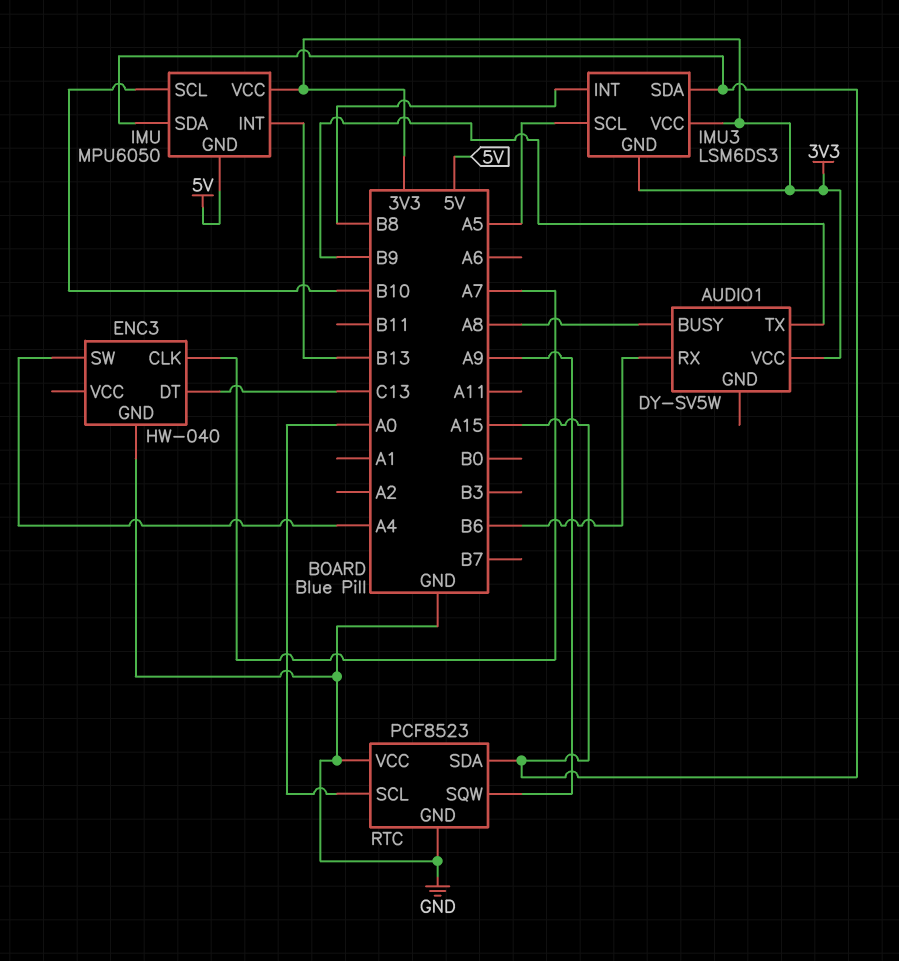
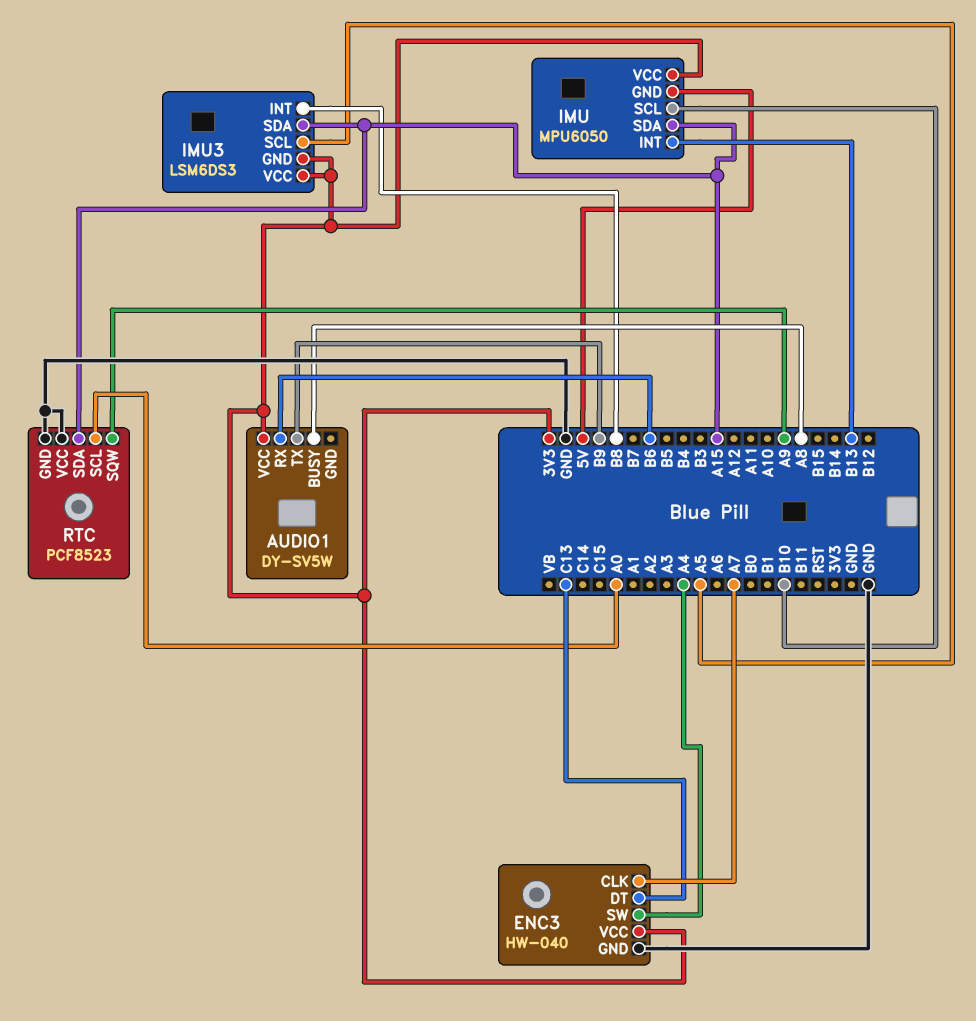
ENC3 pin VCC: none -> 3V3

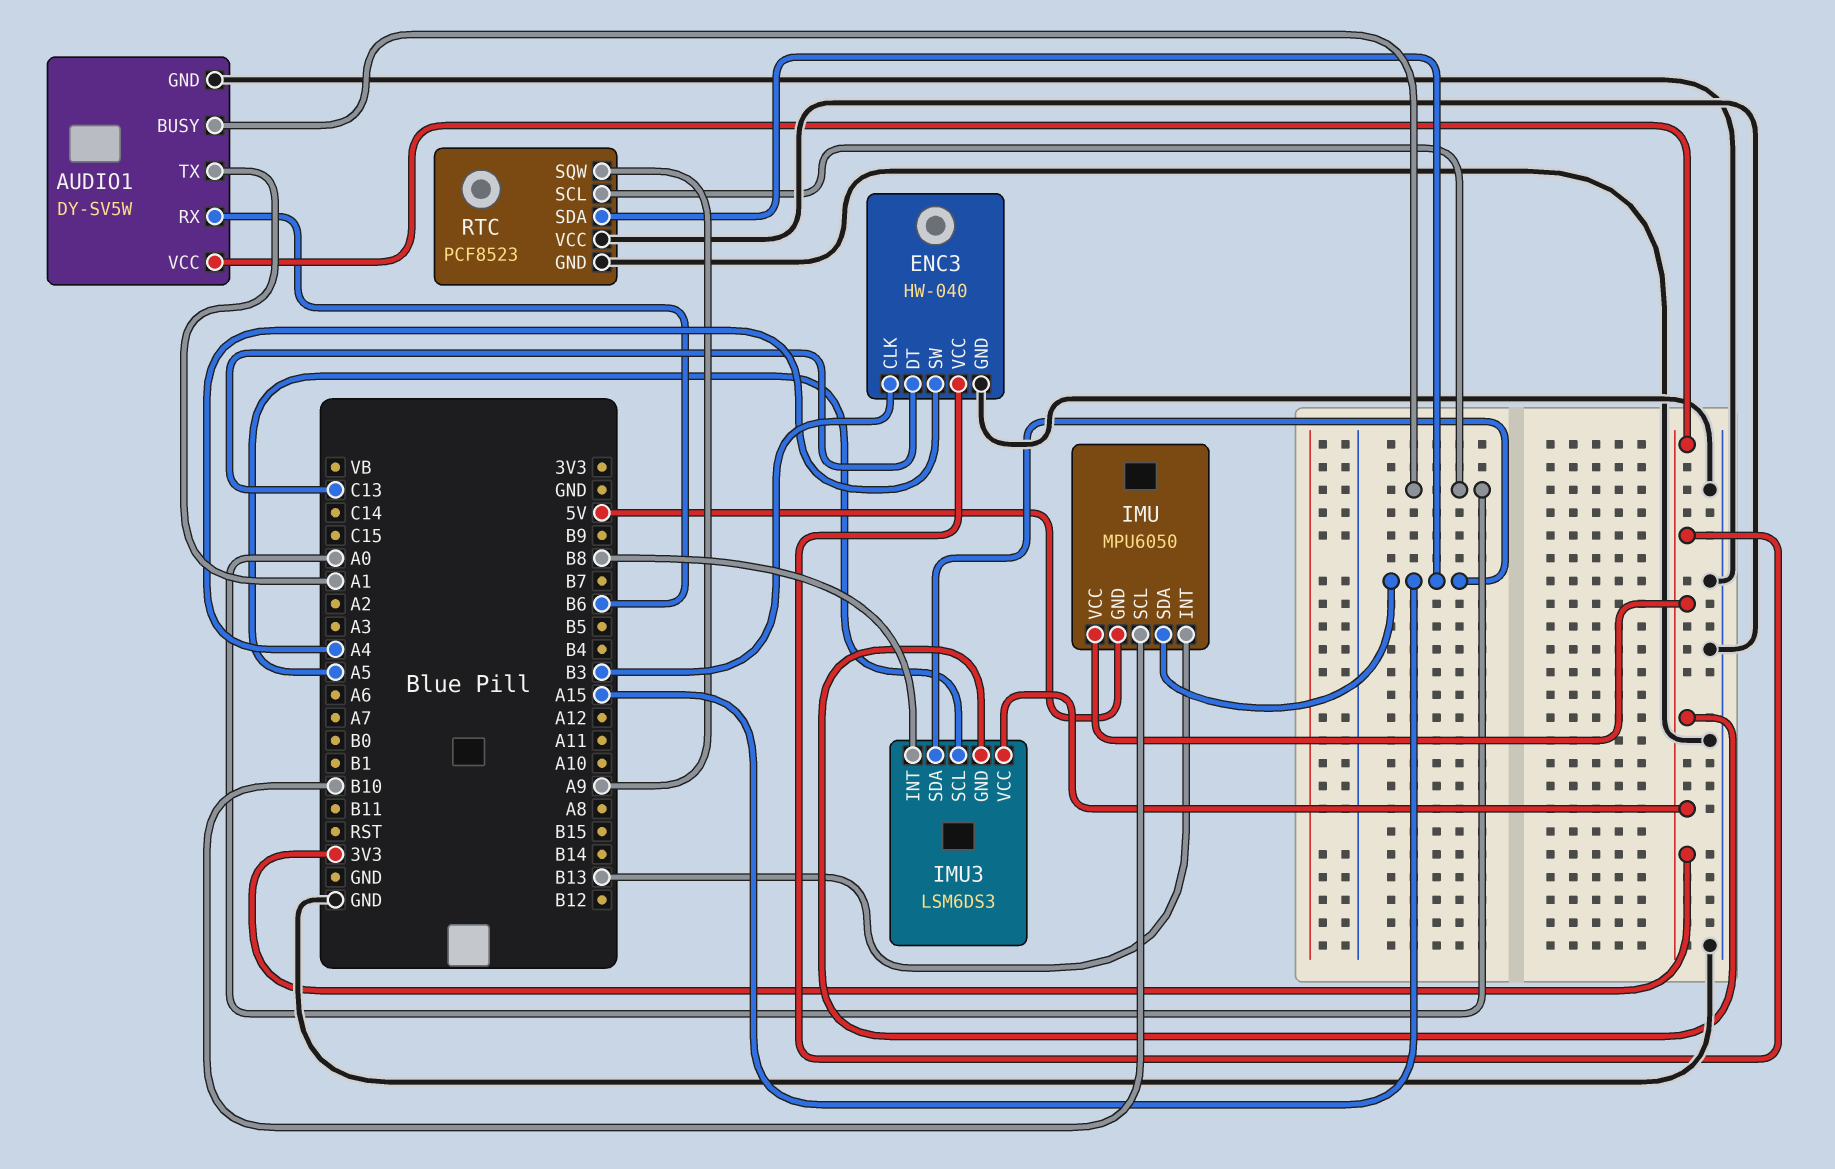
AUDIO1 pin BUSY: A8 -> A0
AUDIO1 pin GND: none -> GND
AUDIO1 pin TX: B9 -> A1
ENC3 pin CLK: A7 -> B3

